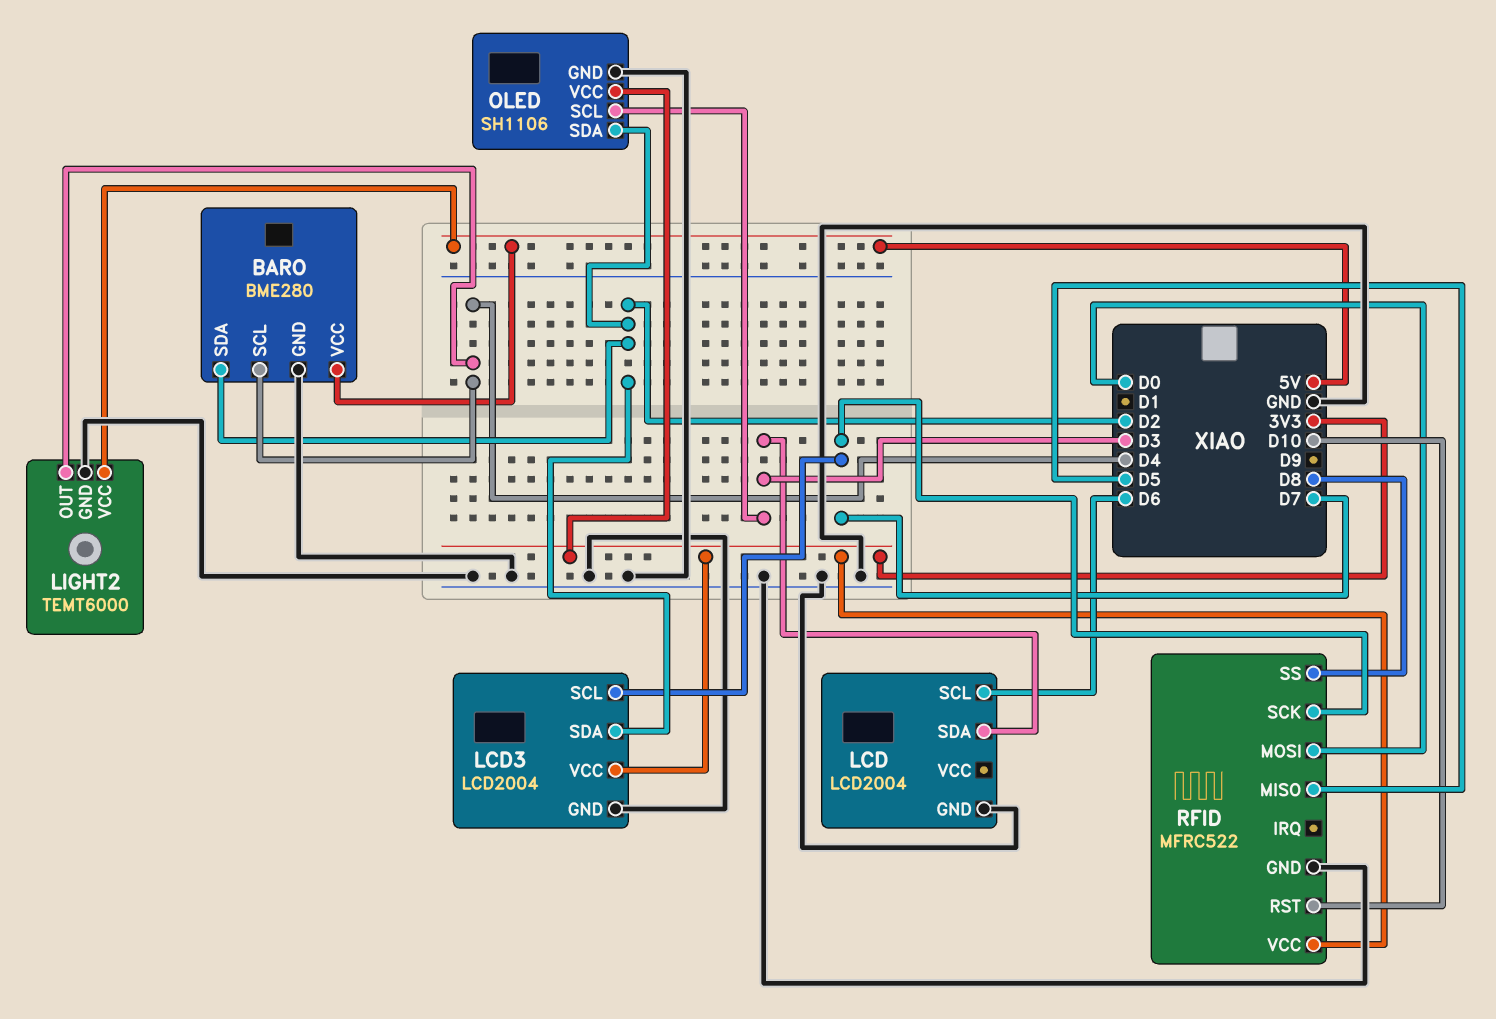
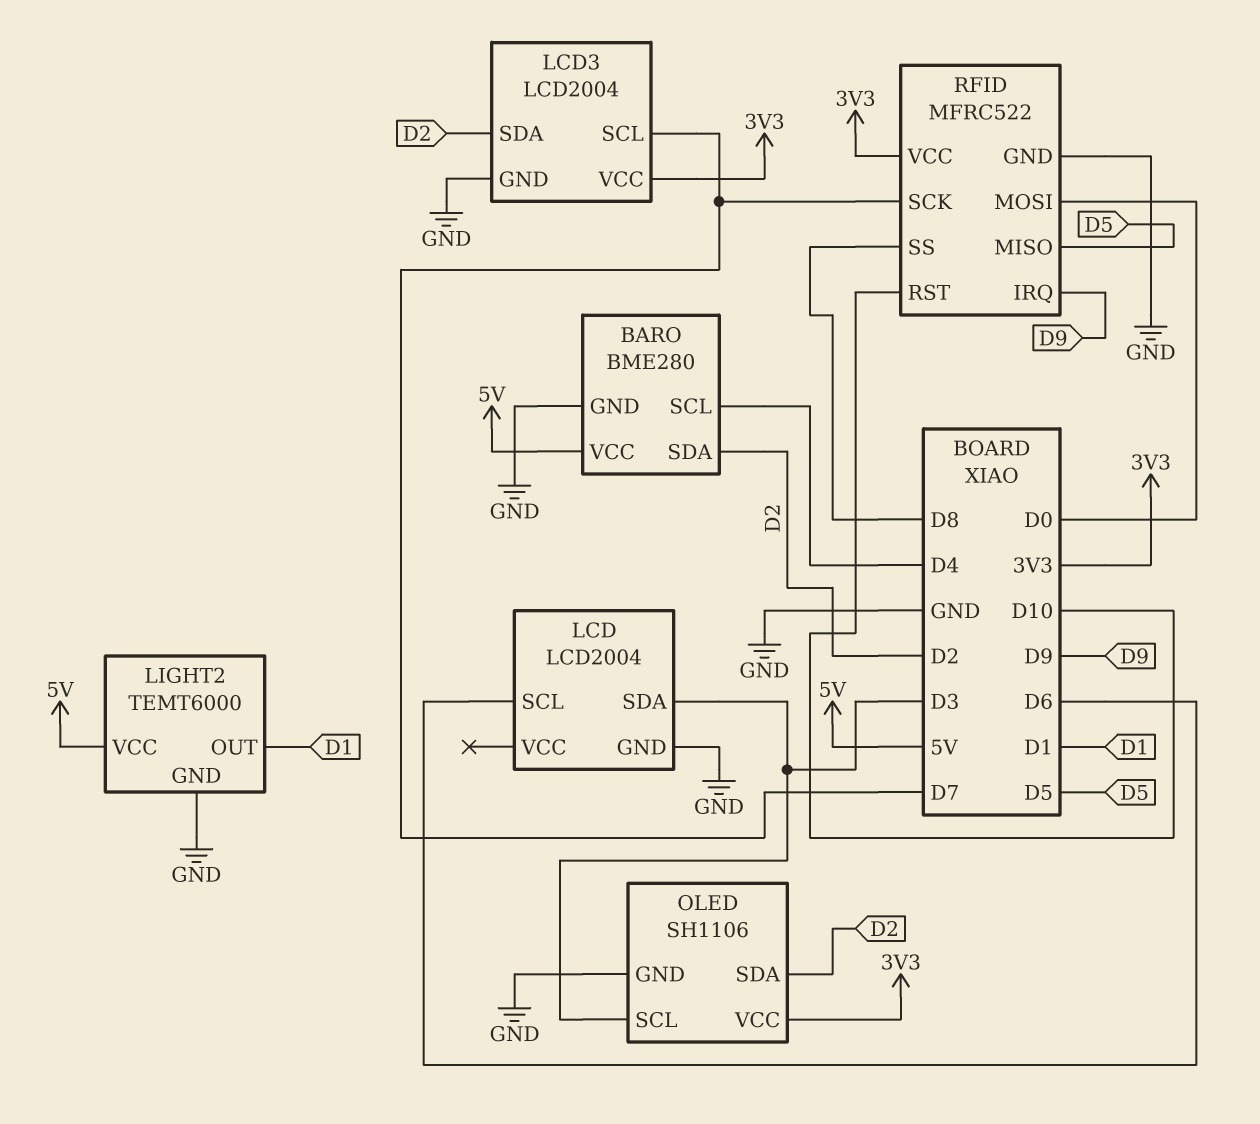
LIGHT2 pin OUT: D4 -> D1
RFID pin IRQ: none -> D9

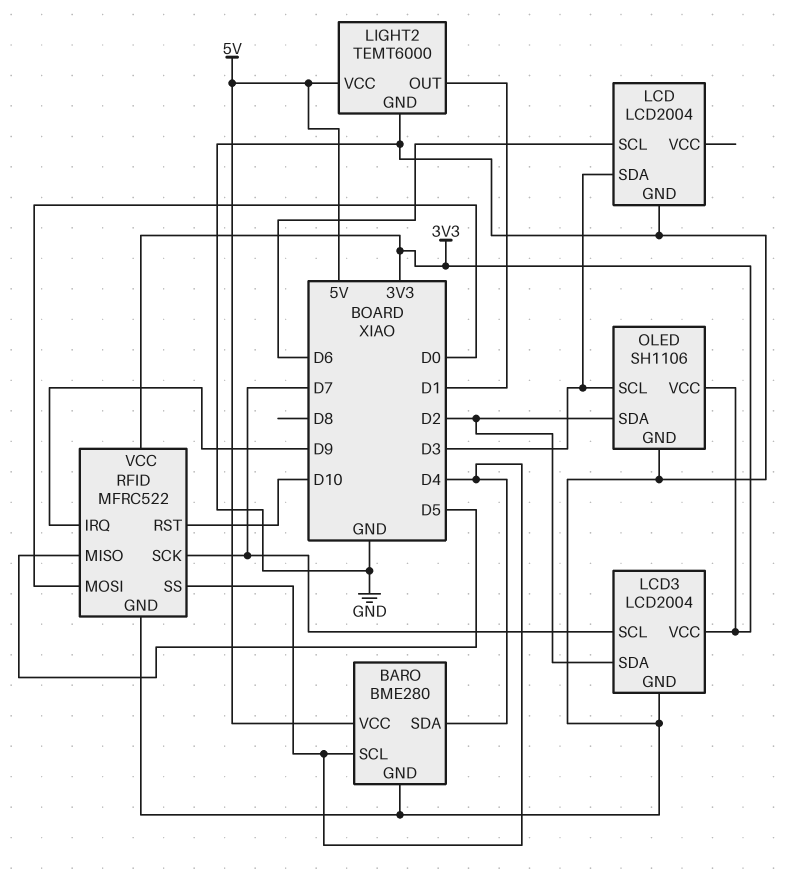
BARO pin SDA: D2 -> D4
RFID pin SS: D8 -> D4

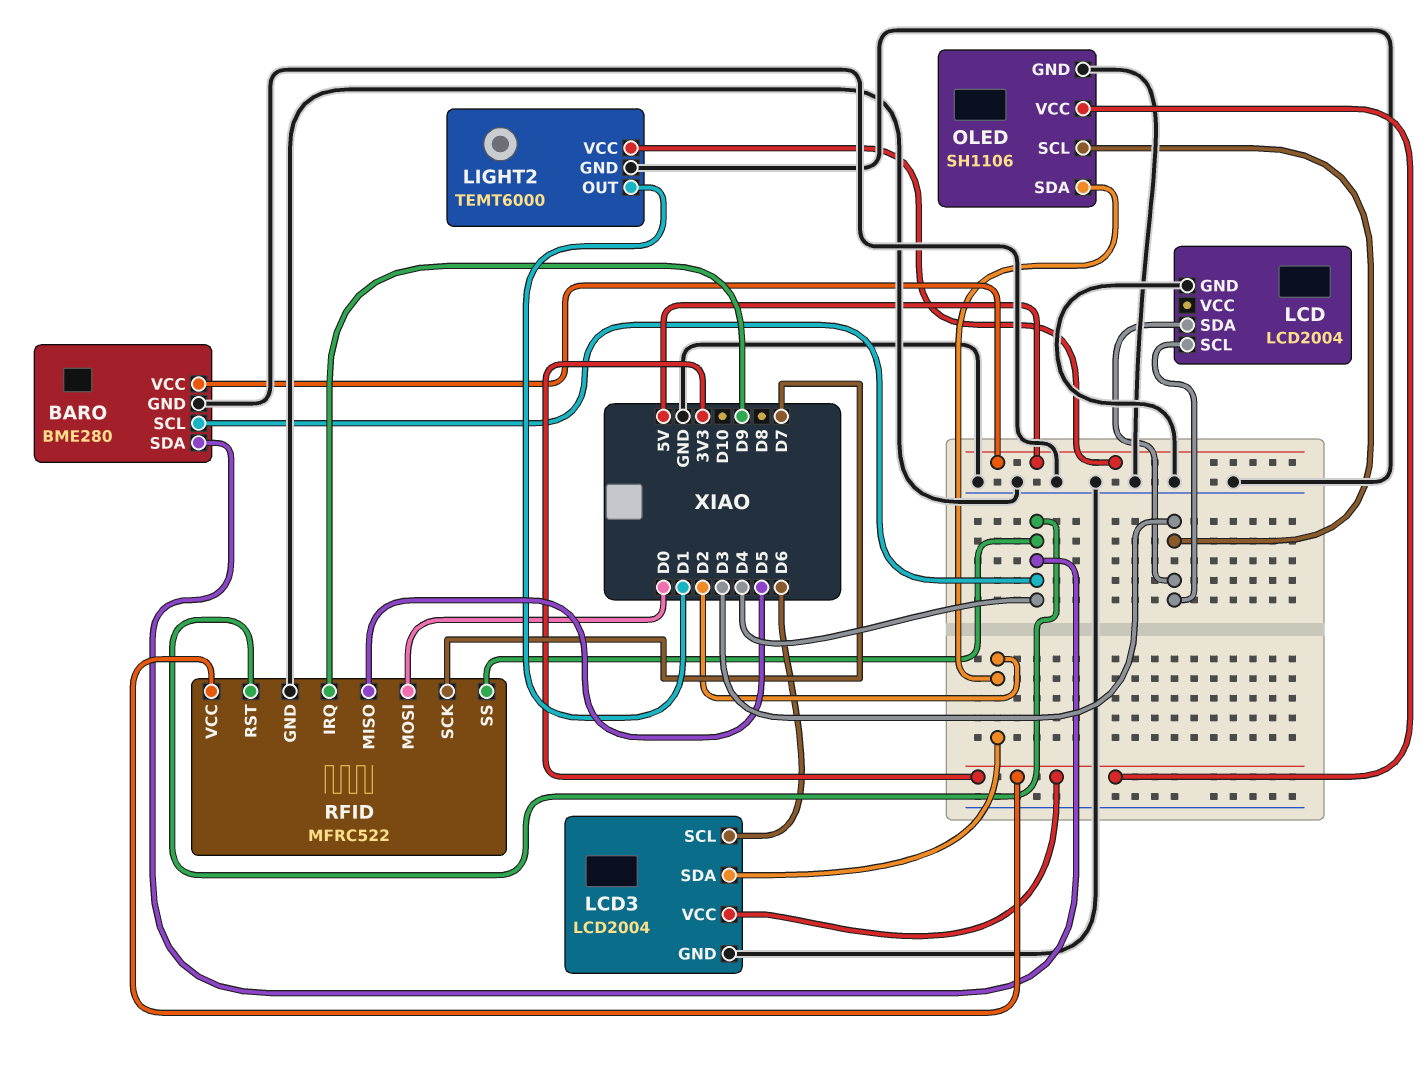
LCD pin SCL: D6 -> D3
LCD3 pin SCL: D7 -> D6
RFID pin RST: D10 -> D4

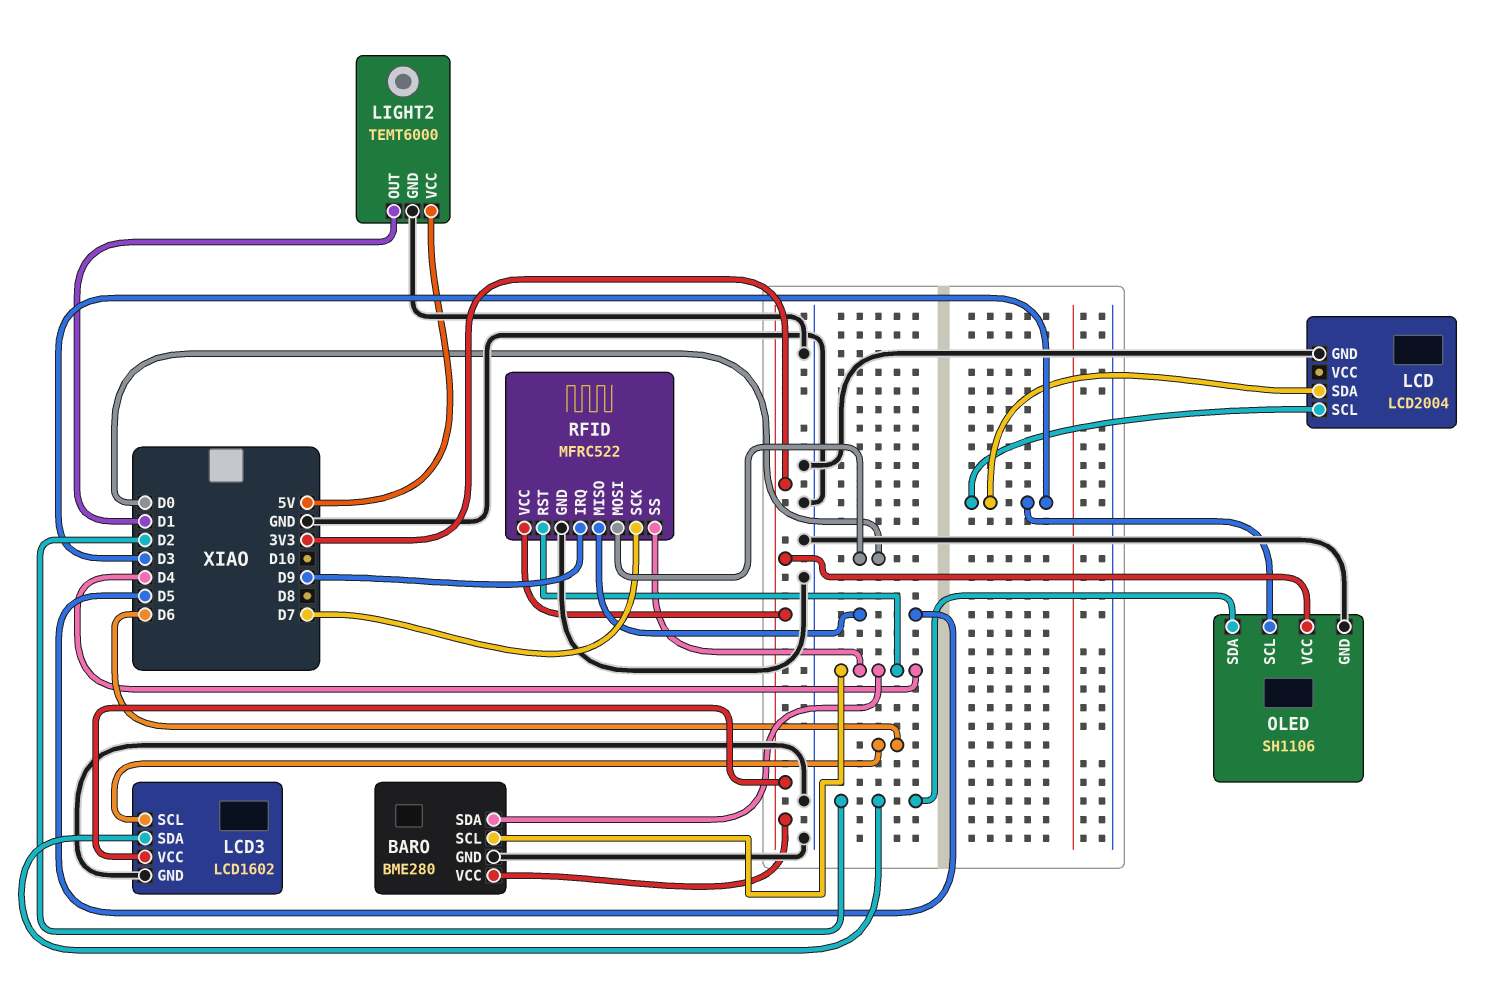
BARO pin VCC: 5V -> 3V3
LCD3: LCD2004 -> LCD1602

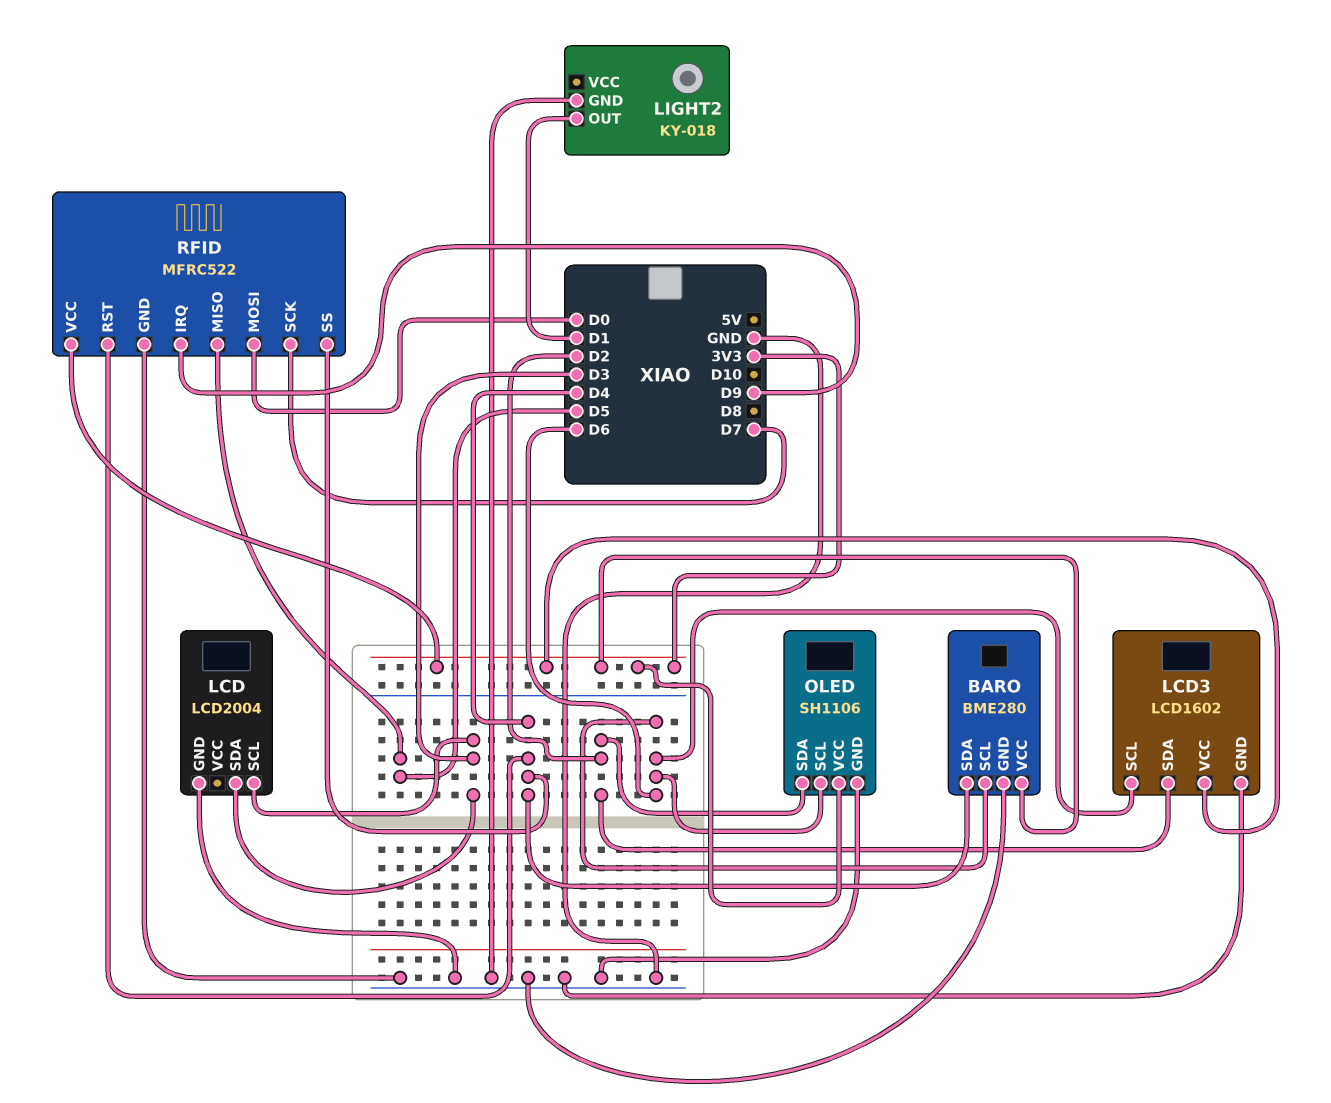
BARO pin SCL: D4 -> D6
LIGHT2: TEMT6000 -> KY-018
LIGHT2 pin VCC: 5V -> none
OLED pin SCL: D3 -> D6

